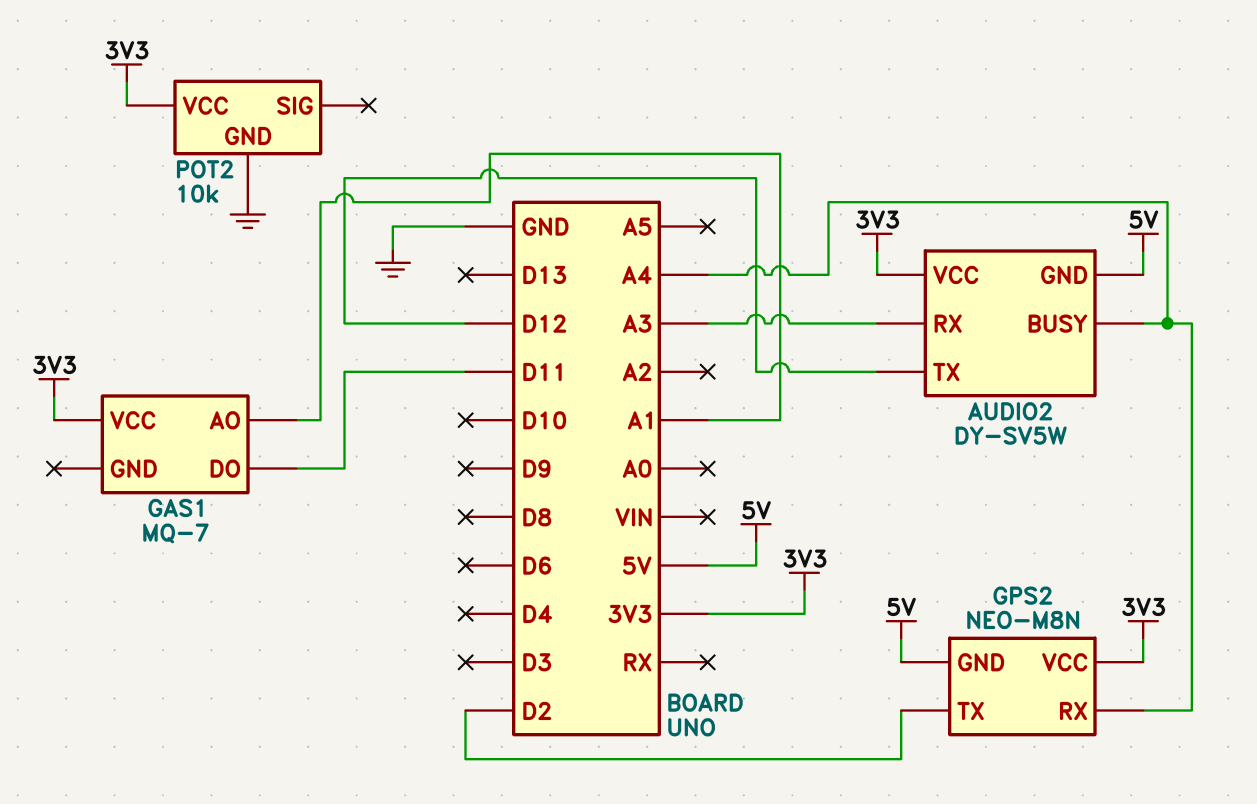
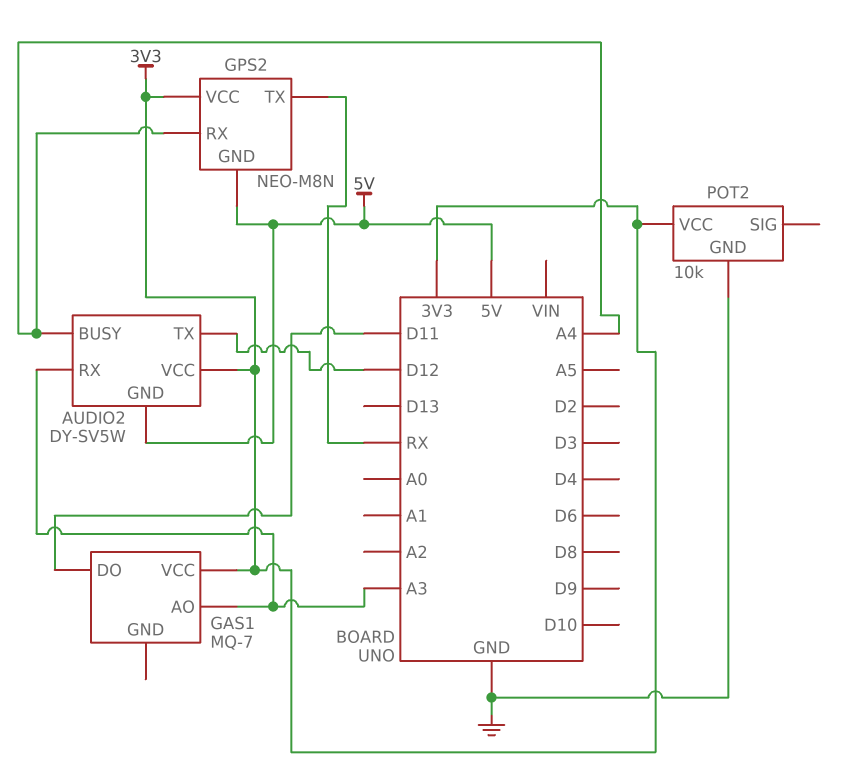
GAS1 pin AO: A1 -> A3
GPS2 pin TX: D2 -> RX

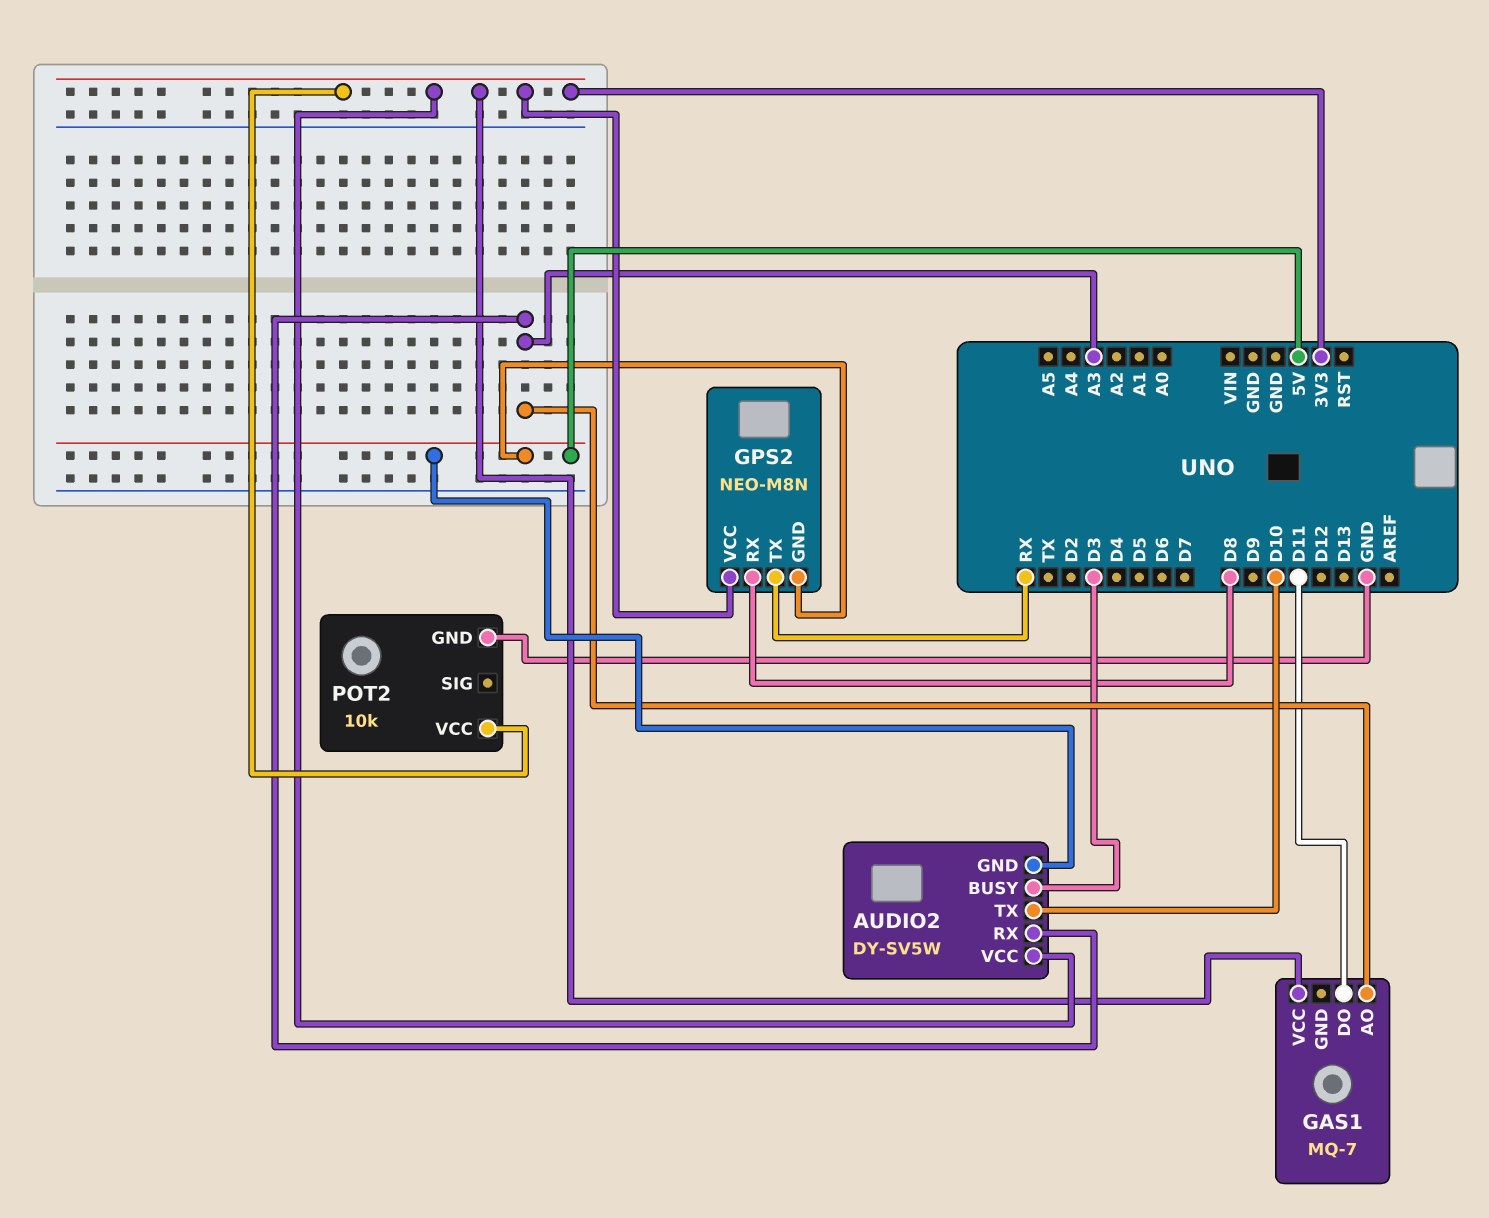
AUDIO2 pin BUSY: A4 -> D3
AUDIO2 pin TX: D12 -> D10
GPS2 pin RX: A4 -> D8

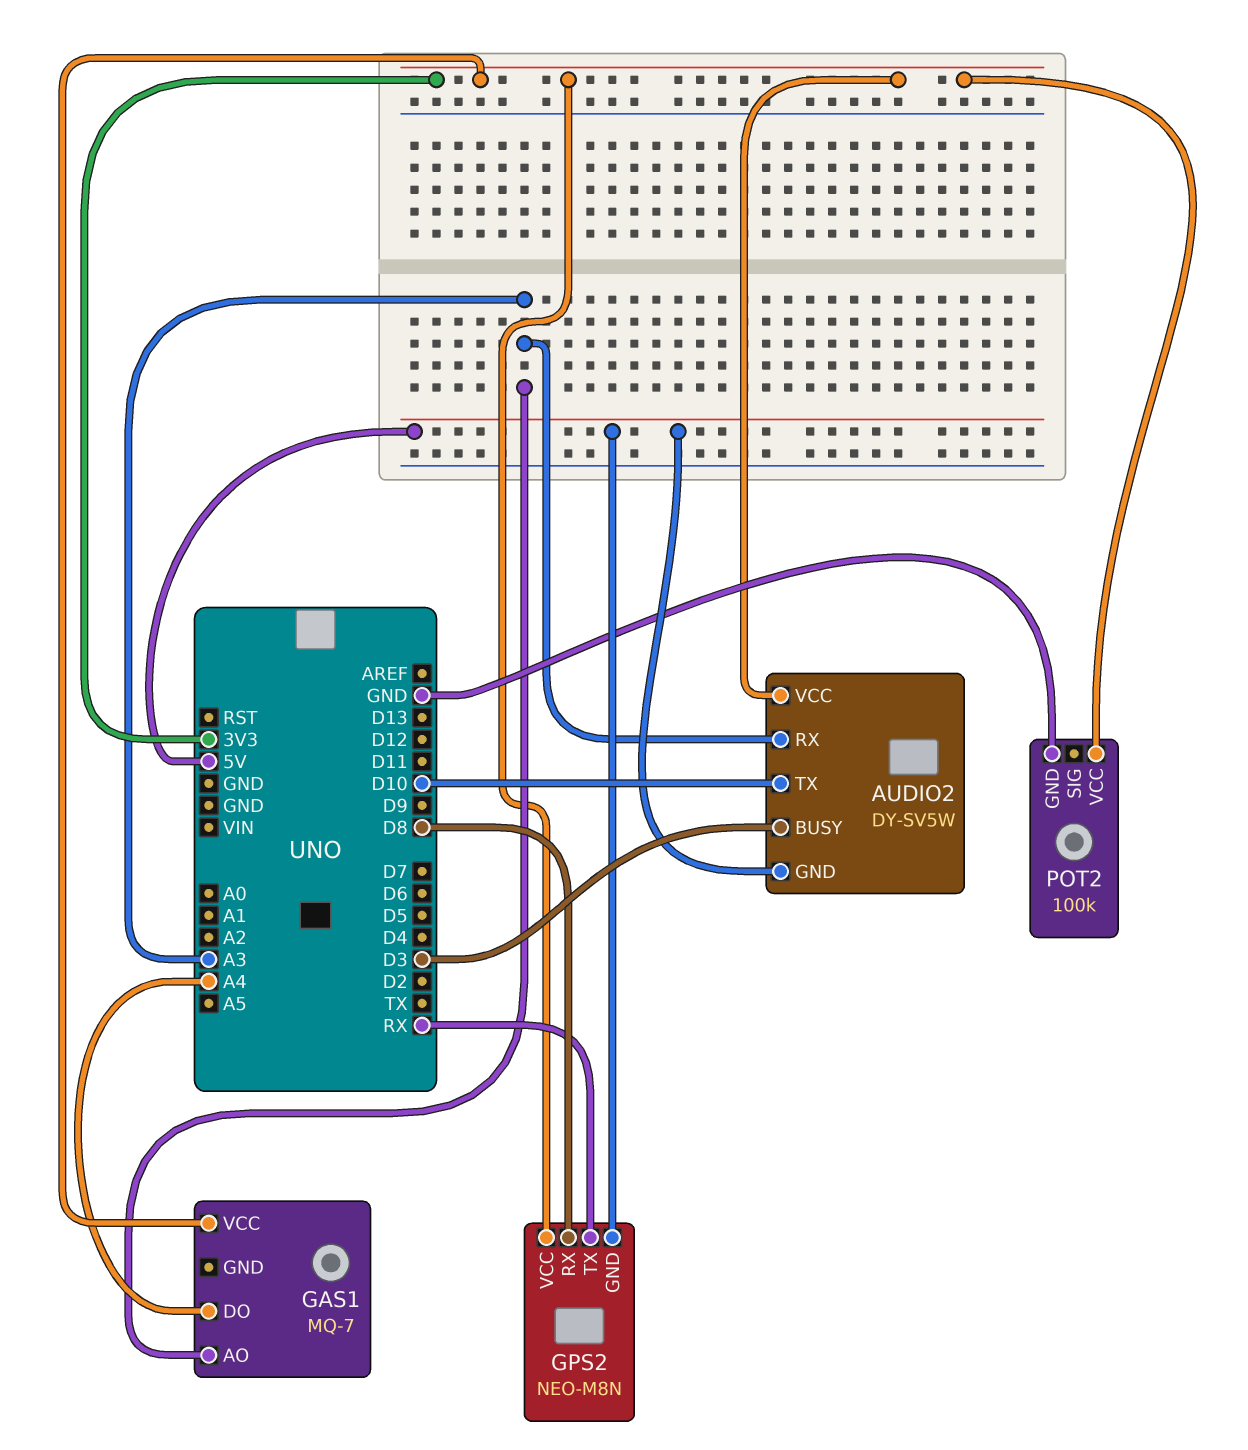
GAS1 pin DO: D11 -> A4
POT2: 10k -> 100k

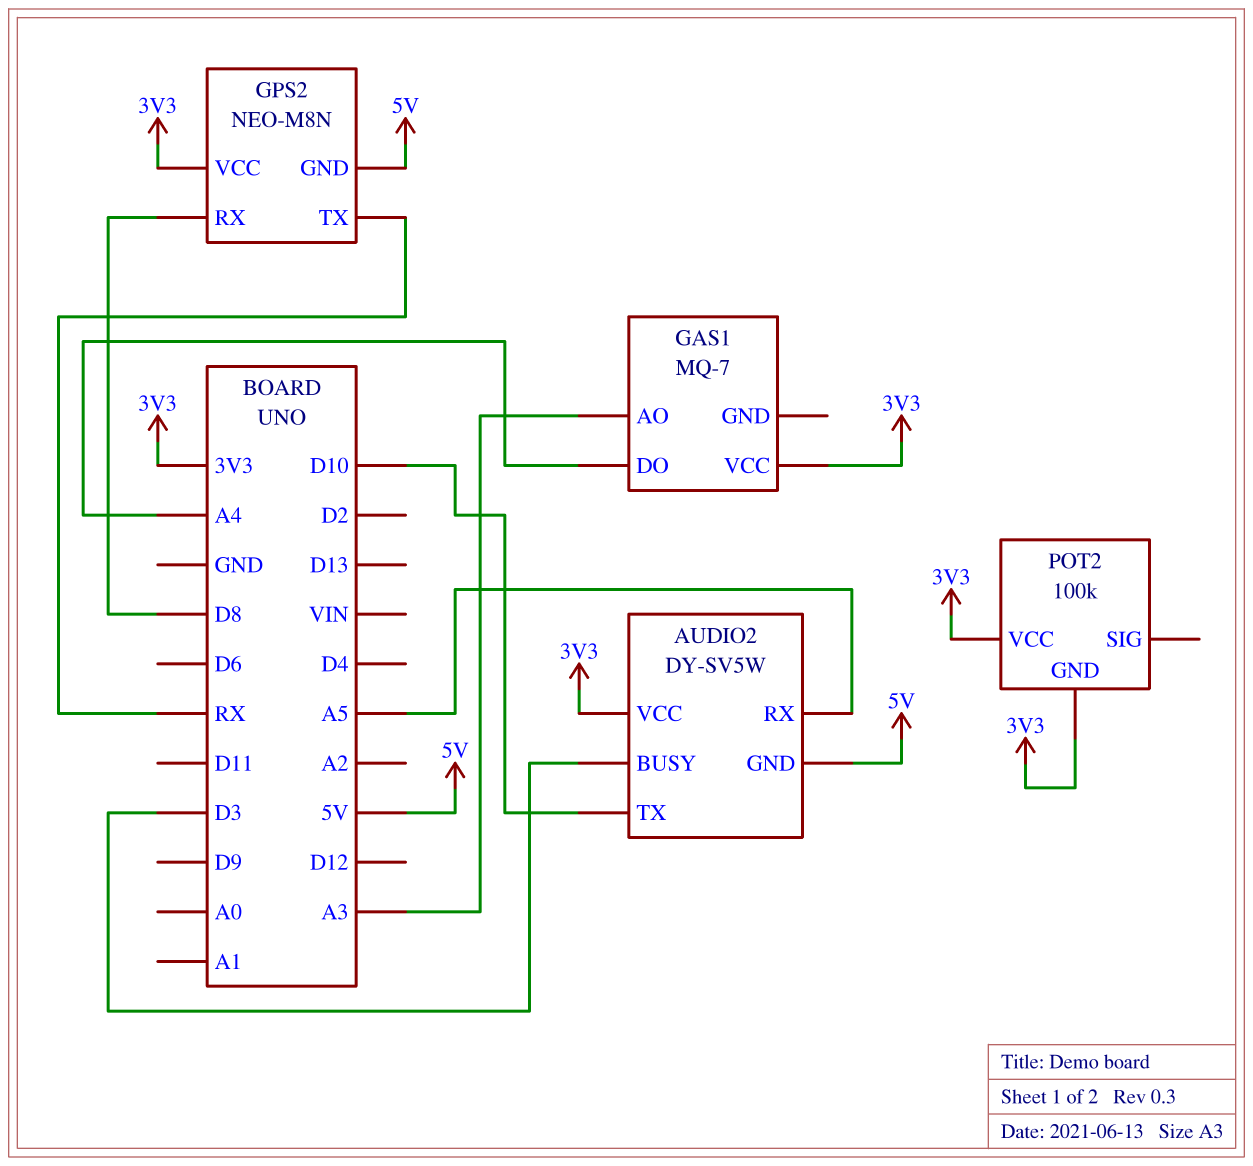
AUDIO2 pin RX: A3 -> A5
POT2 pin GND: GND -> 3V3

